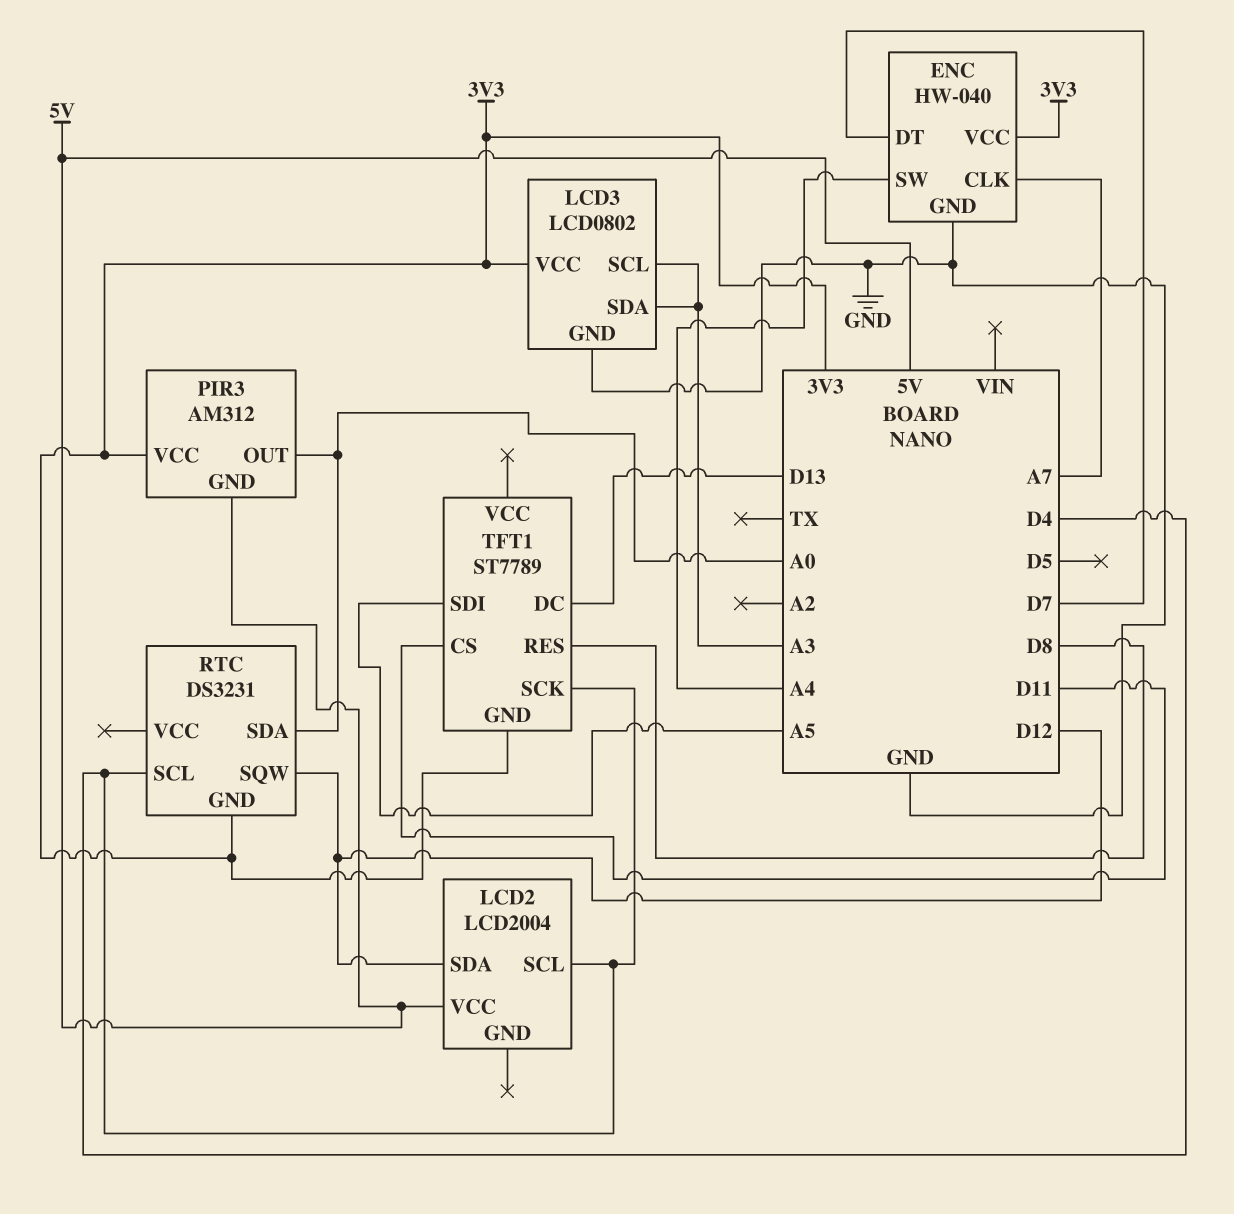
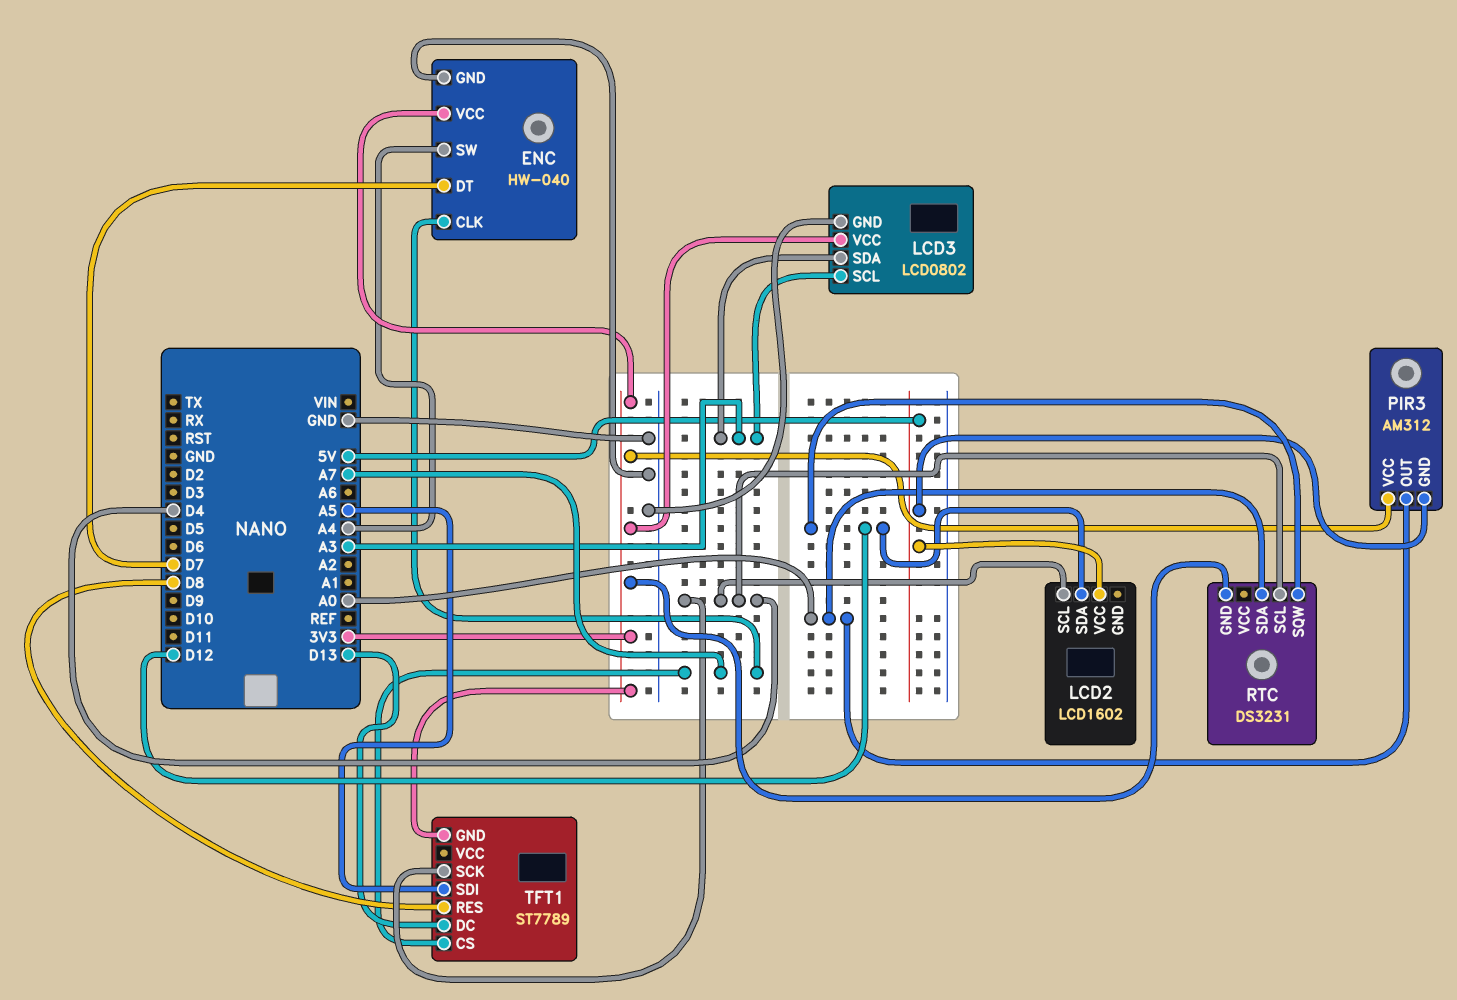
LCD2: LCD2004 -> LCD1602
TFT1 pin CS: D11 -> A7

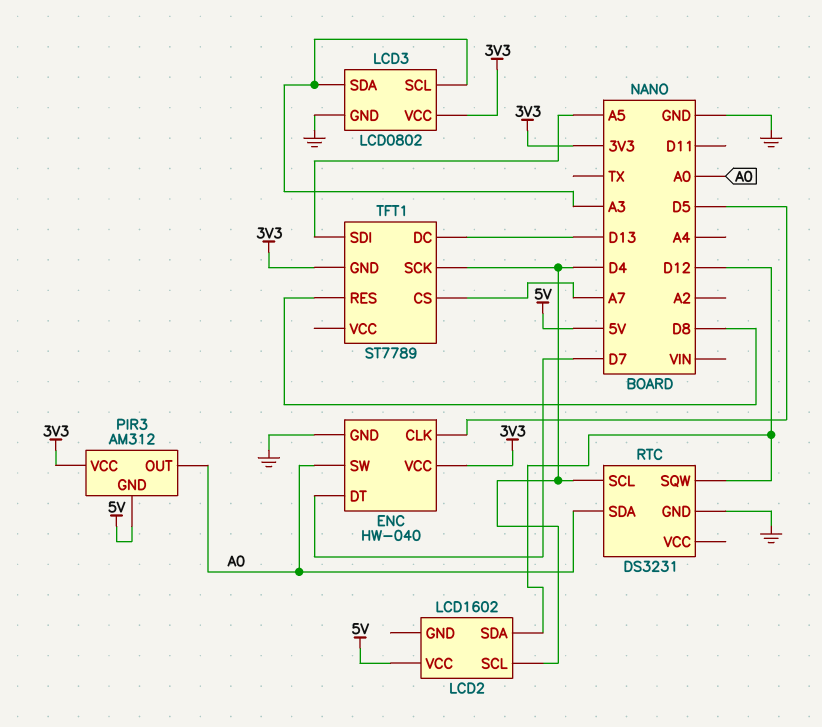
ENC pin CLK: A7 -> D5
ENC pin SW: A4 -> A0
RTC pin GND: 3V3 -> GND

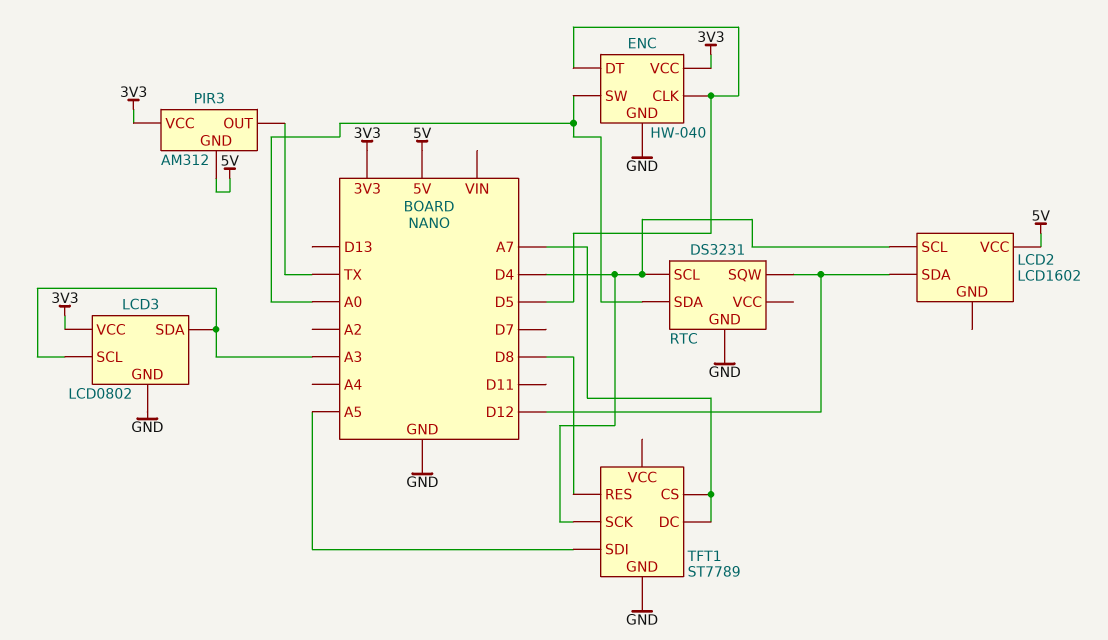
ENC pin DT: D7 -> D5
PIR3 pin OUT: A0 -> TX
TFT1 pin DC: D13 -> A7
TFT1 pin GND: 3V3 -> GND

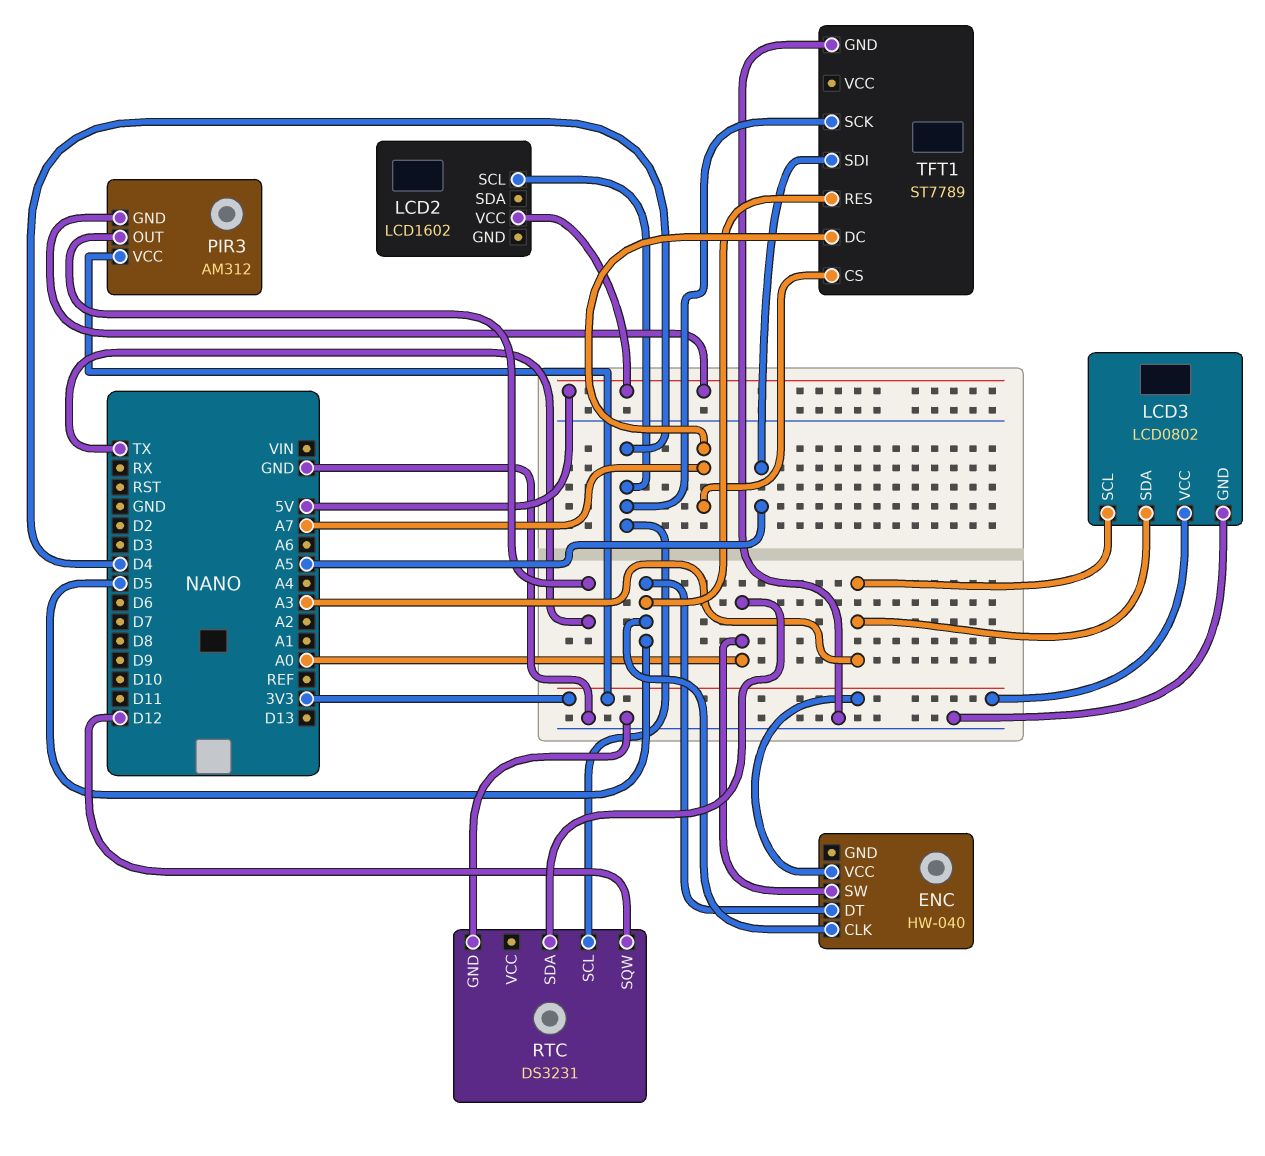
ENC pin GND: GND -> none
LCD2 pin SDA: D12 -> none
TFT1 pin RES: D8 -> D5

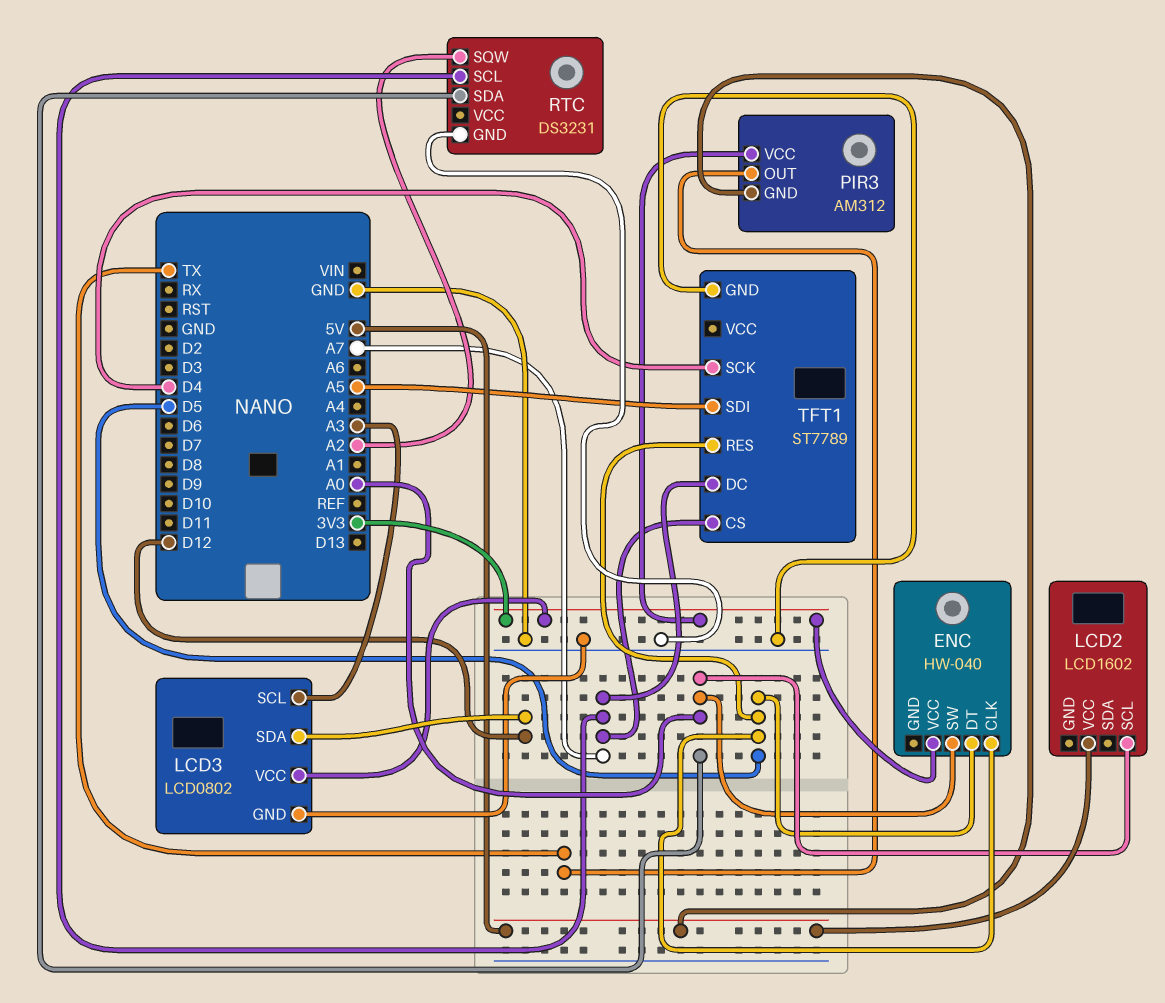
LCD2 pin SCL: D4 -> A0
LCD3 pin SDA: A3 -> D12
RTC pin SCL: D4 -> A7
RTC pin SQW: D12 -> A2

